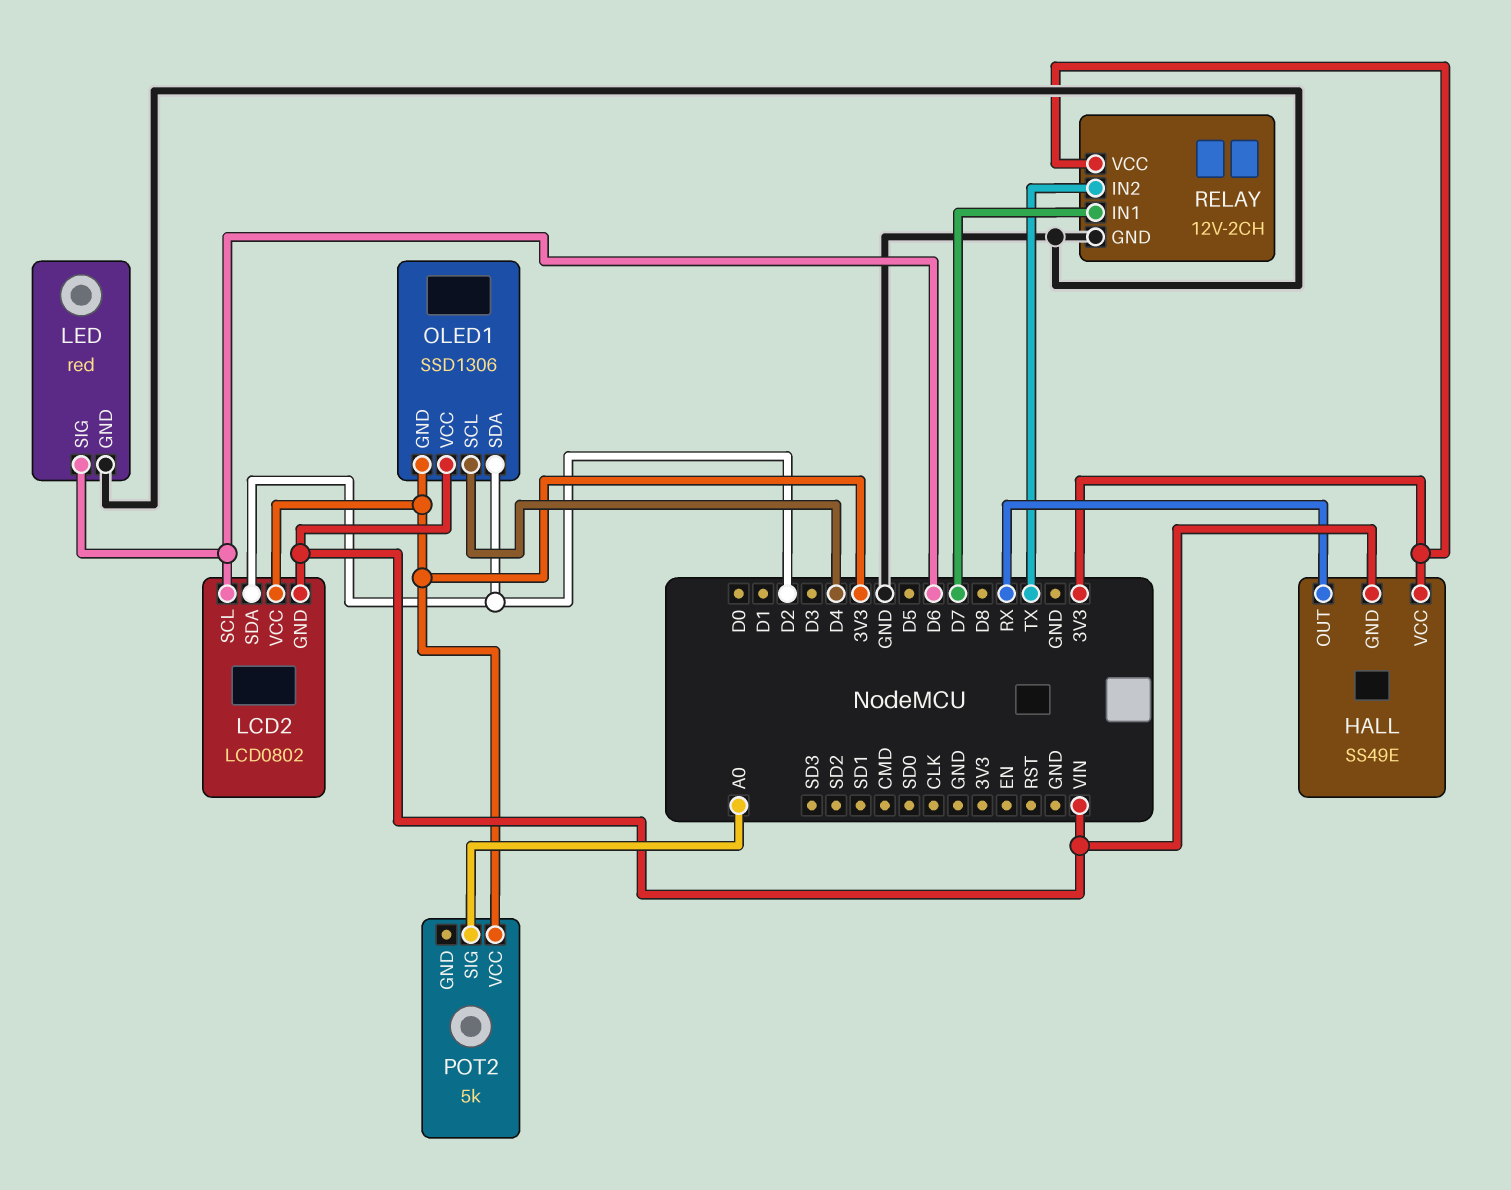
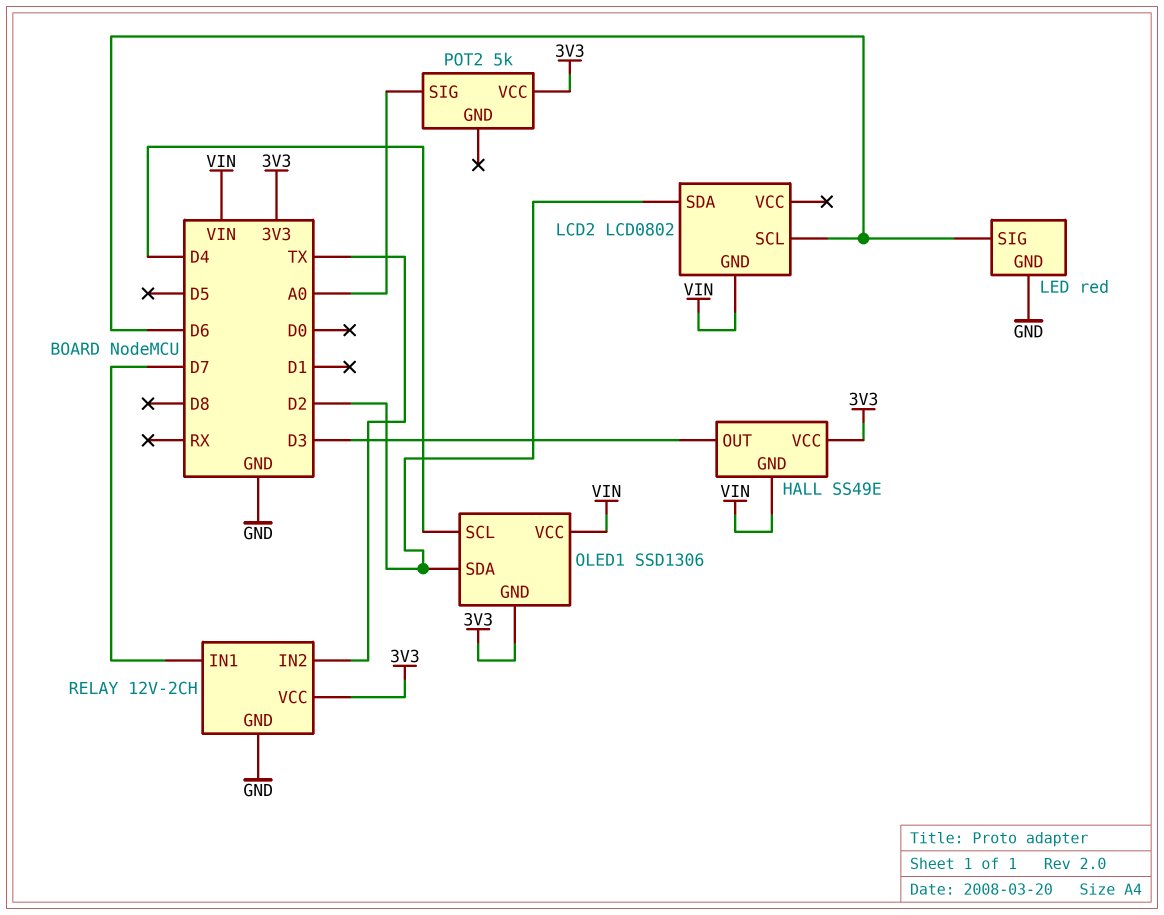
HALL pin OUT: RX -> D3
LCD2 pin VCC: 3V3 -> none

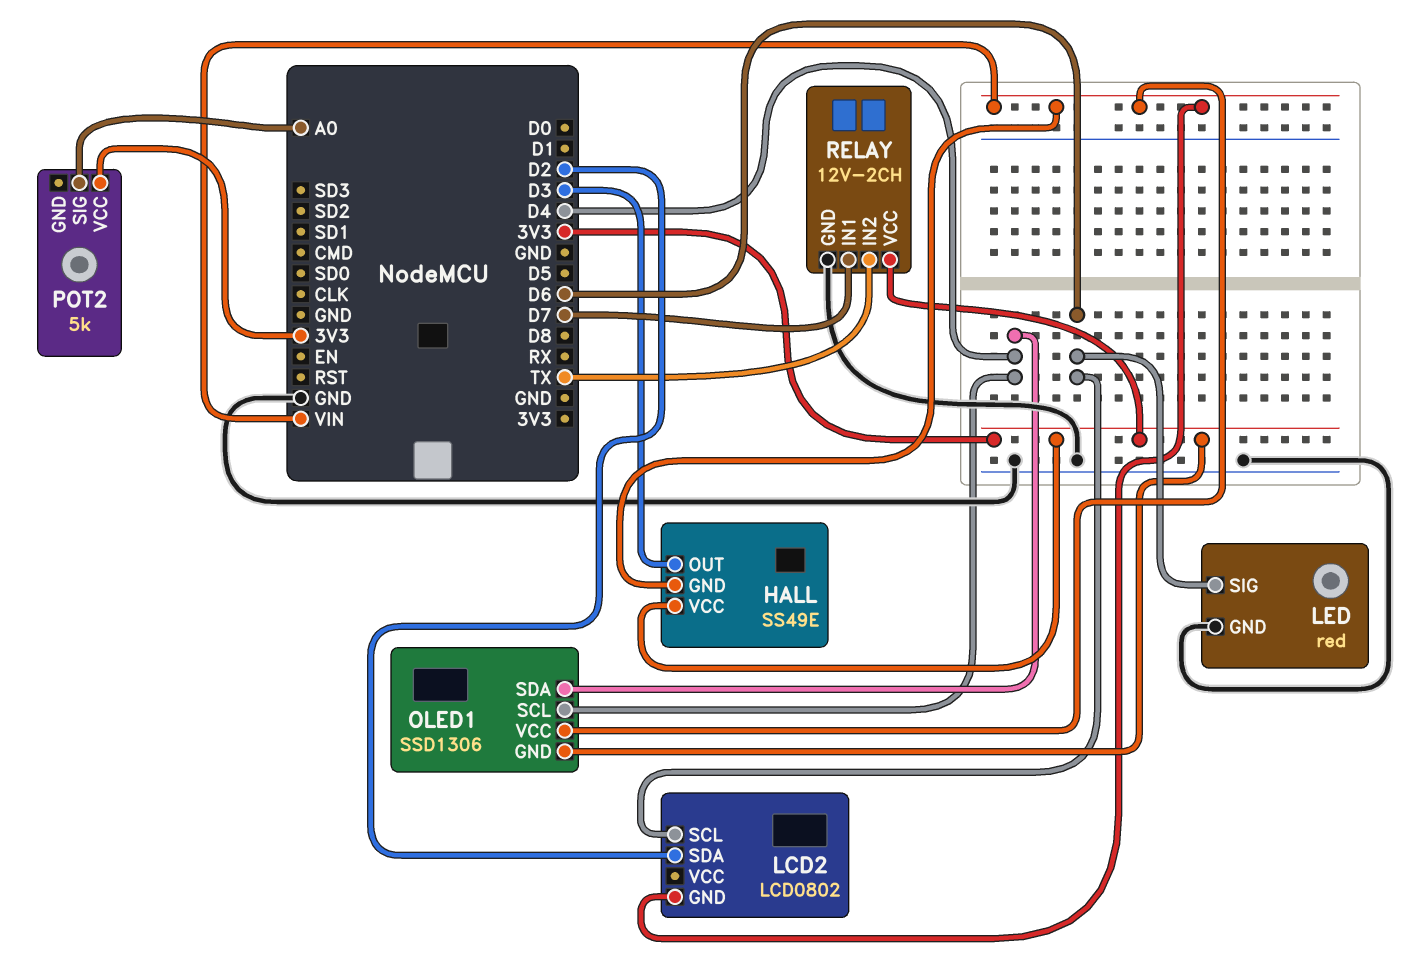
OLED1 pin SDA: D2 -> D4

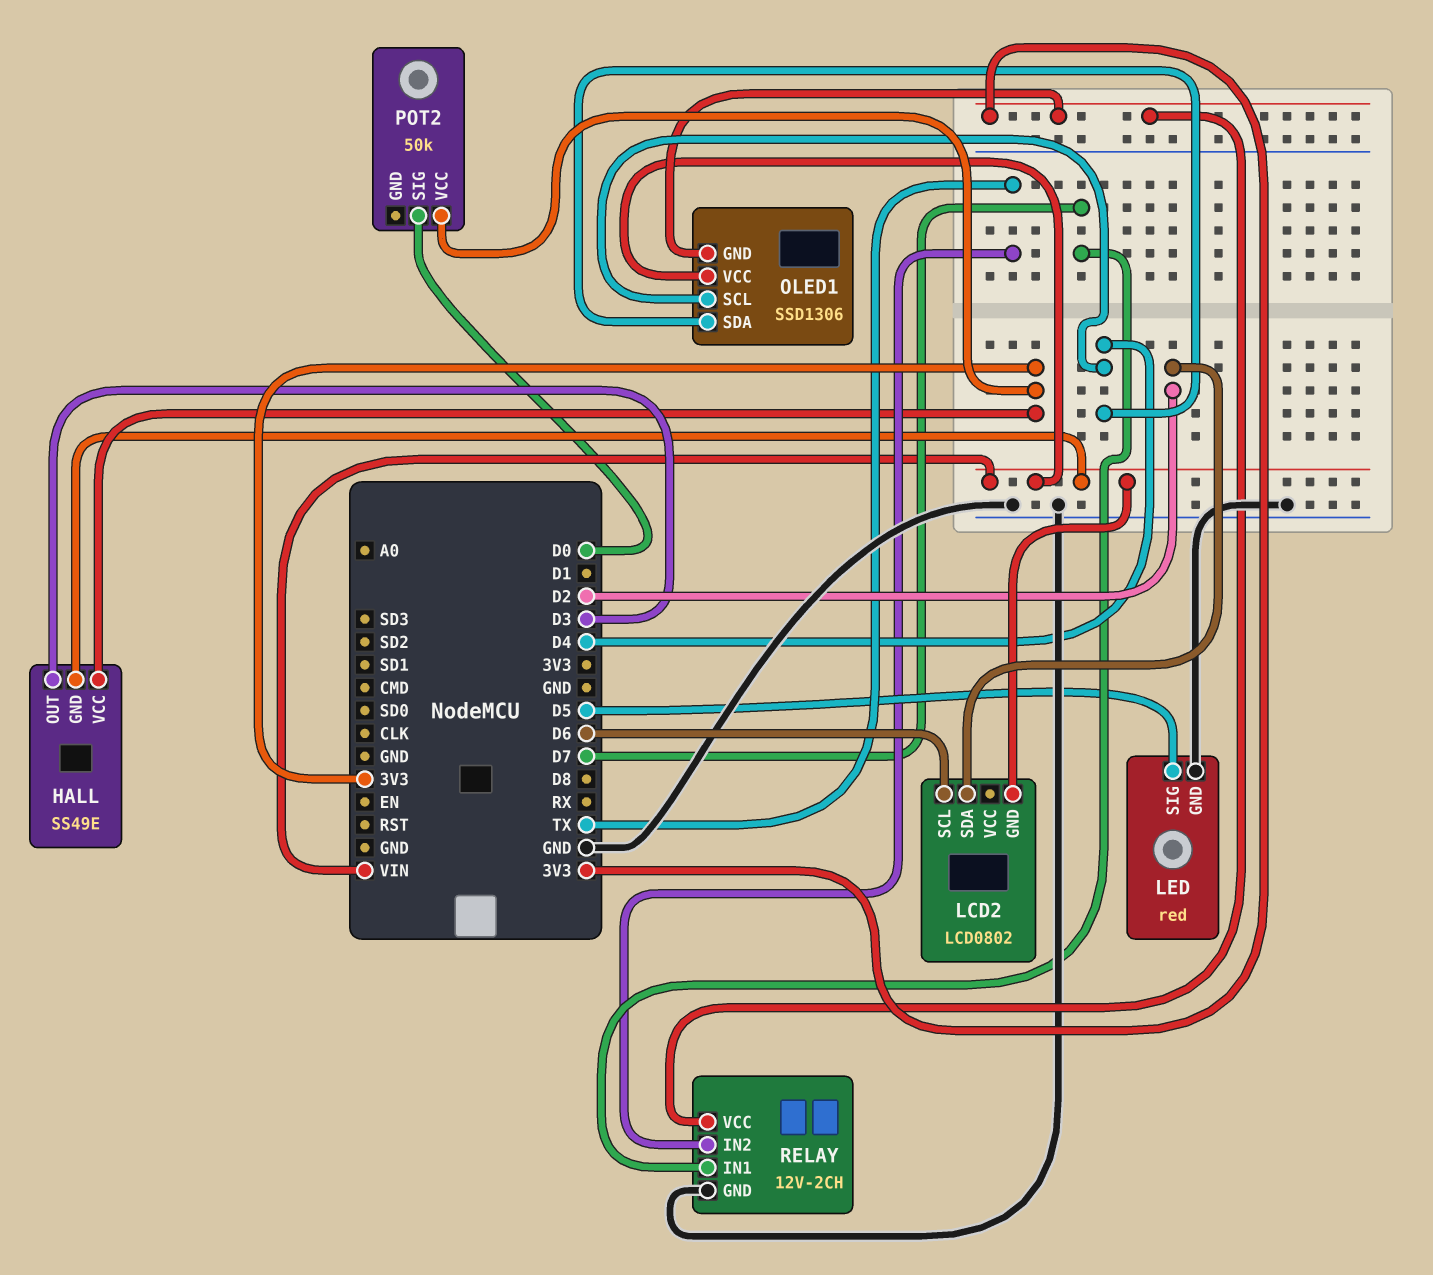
LED pin SIG: D6 -> D5
POT2: 5k -> 50k
POT2 pin SIG: A0 -> D0

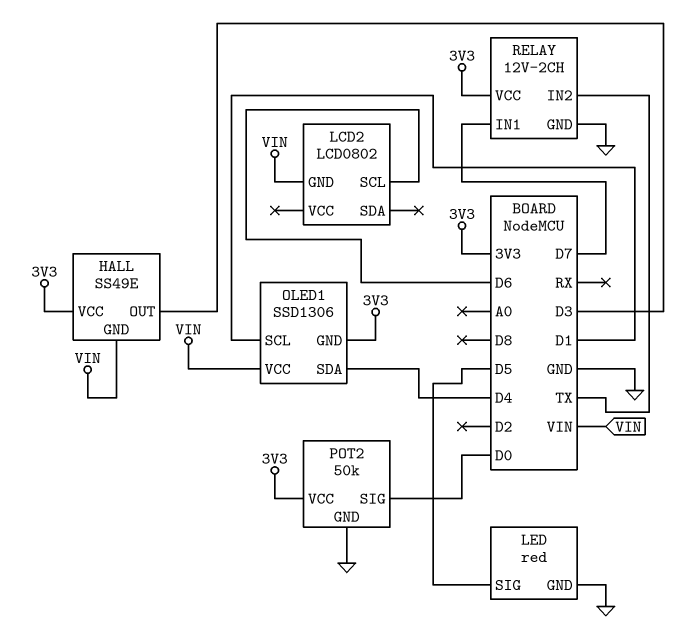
LCD2 pin SDA: D2 -> none
OLED1 pin SCL: D4 -> D1
POT2 pin GND: none -> GND

